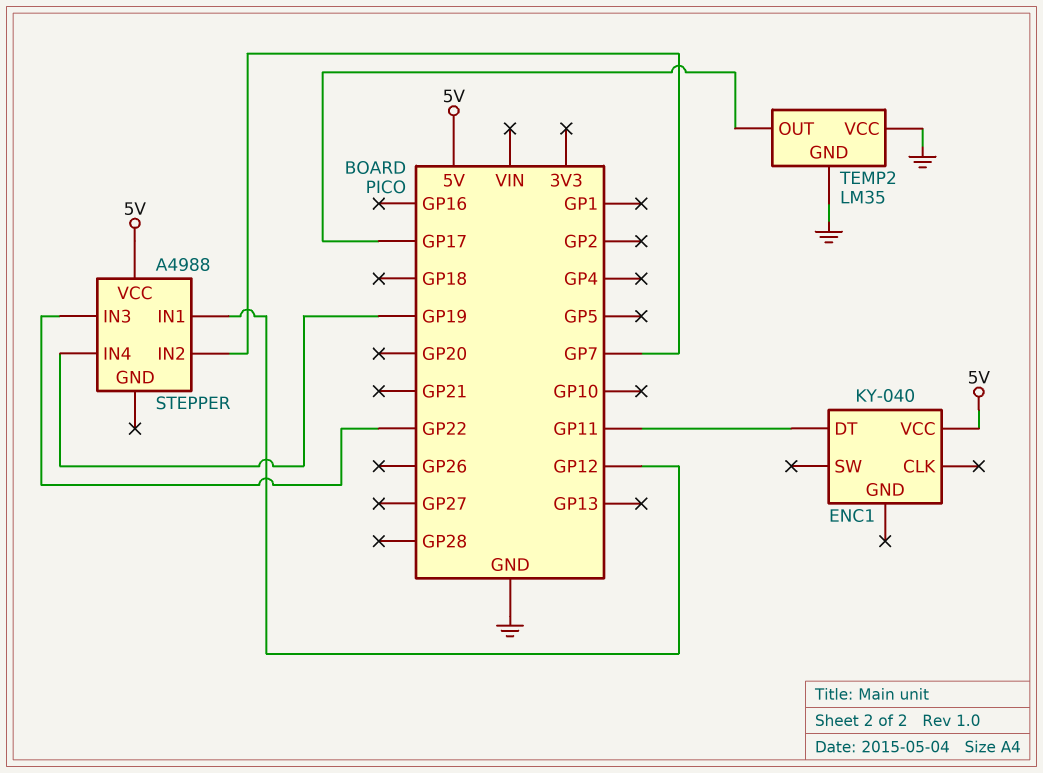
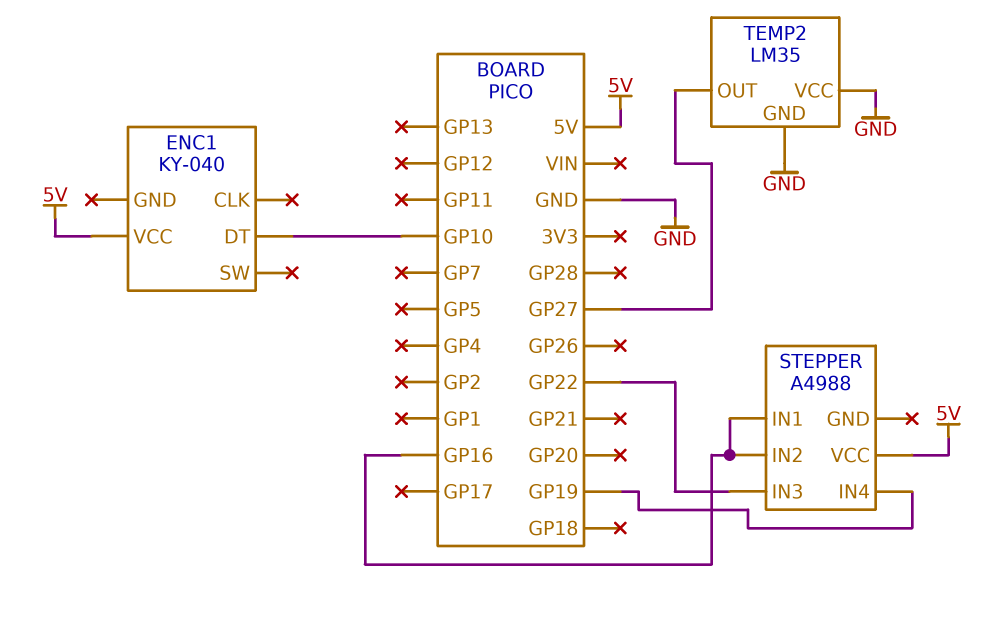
ENC1 pin DT: GP11 -> GP10
STEPPER pin IN1: GP12 -> GP16
STEPPER pin IN2: GP7 -> GP16
TEMP2 pin OUT: GP17 -> GP27

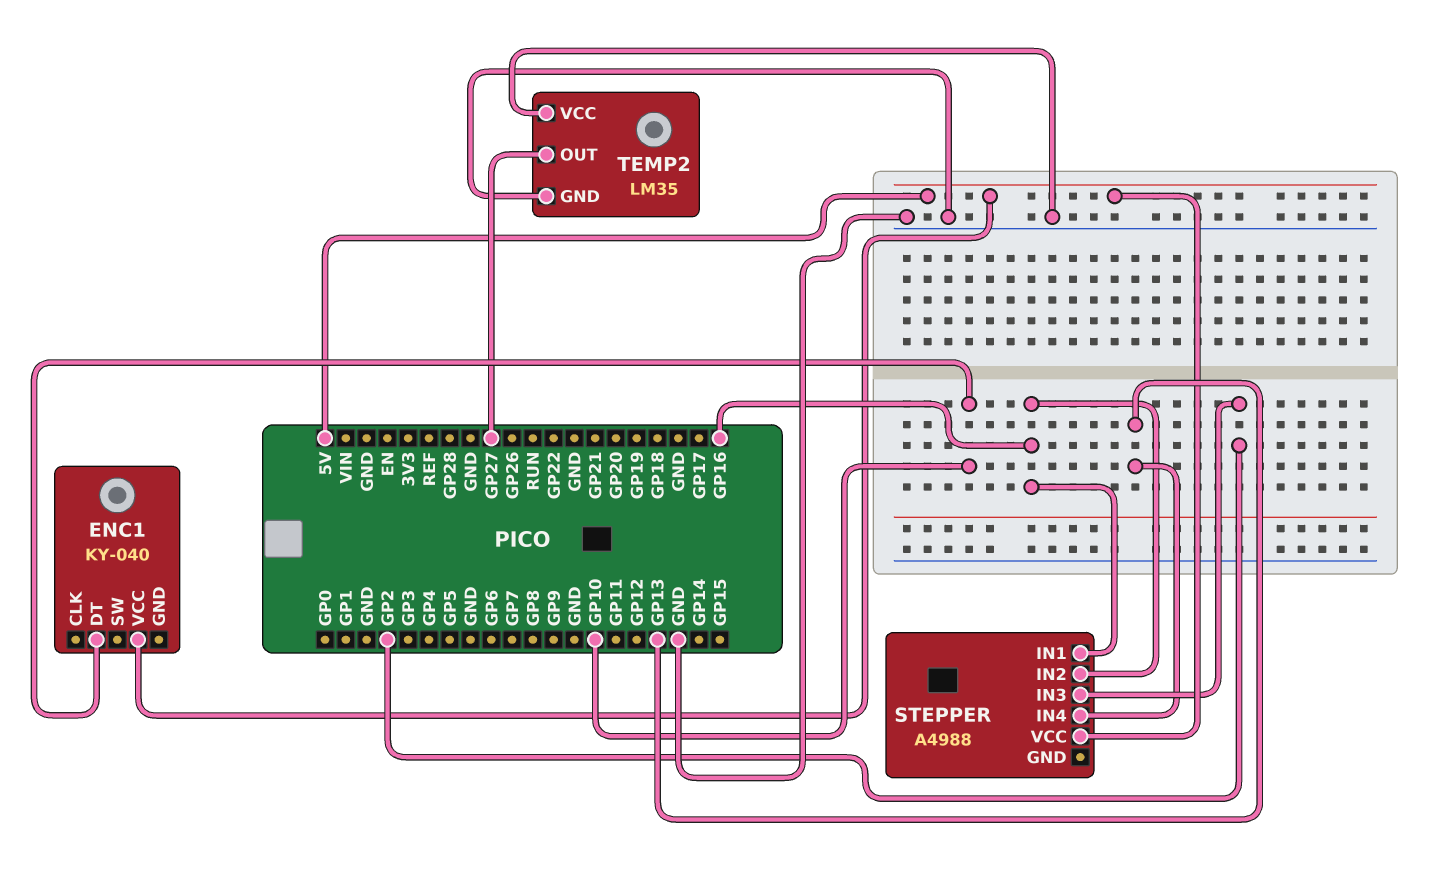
STEPPER pin IN3: GP22 -> GP2
STEPPER pin IN4: GP19 -> GP13

